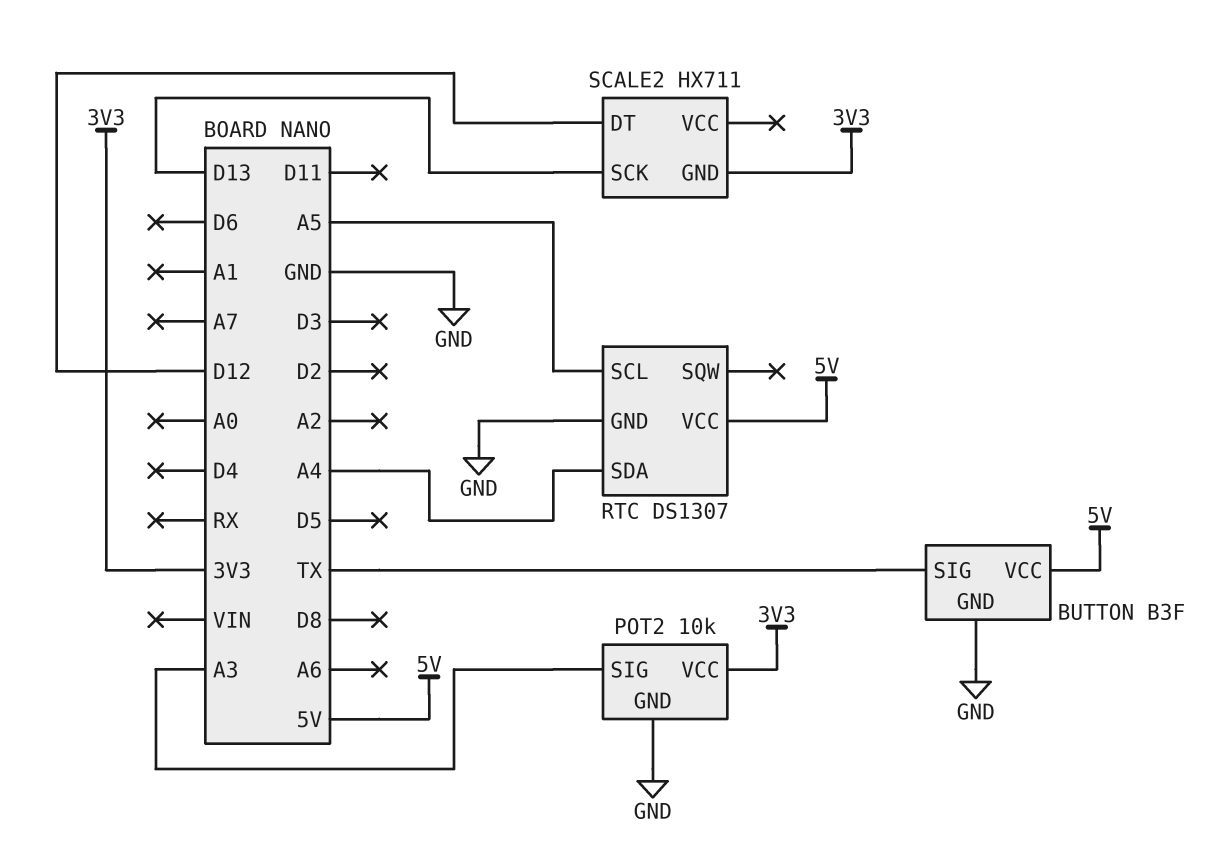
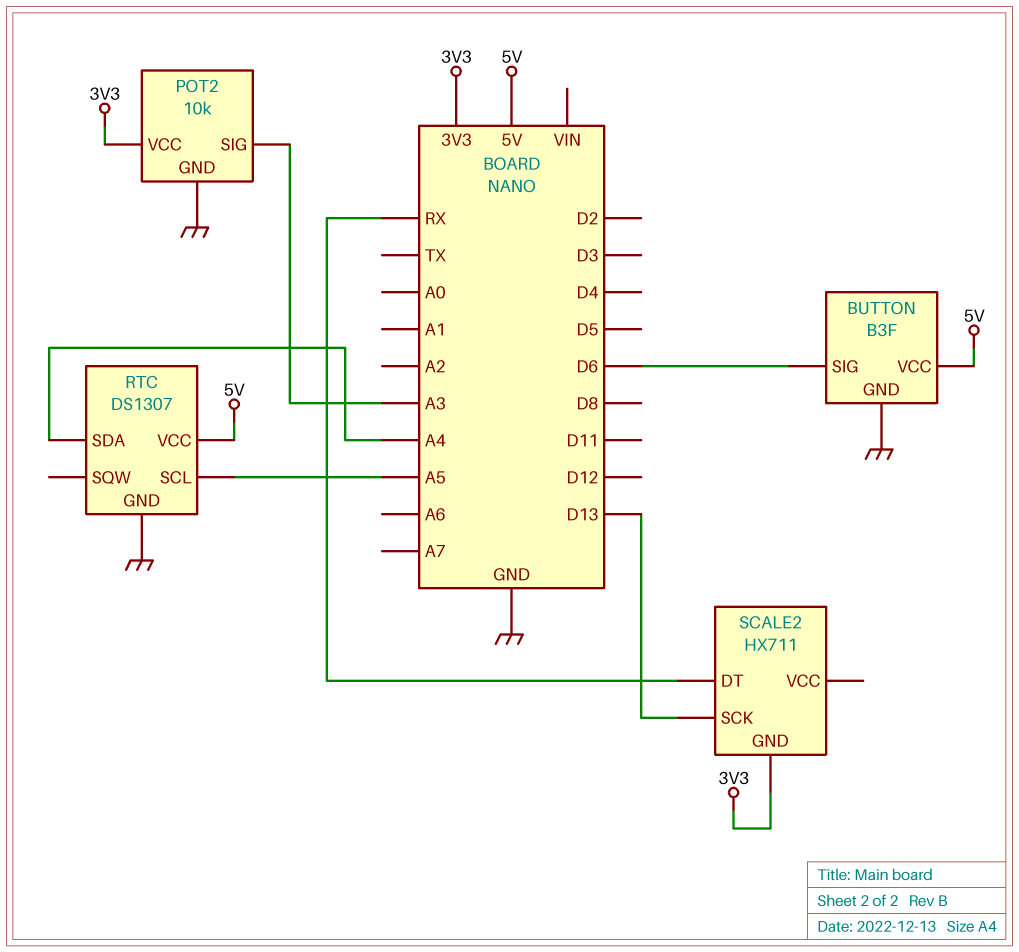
BUTTON pin SIG: TX -> D6
SCALE2 pin DT: D12 -> RX

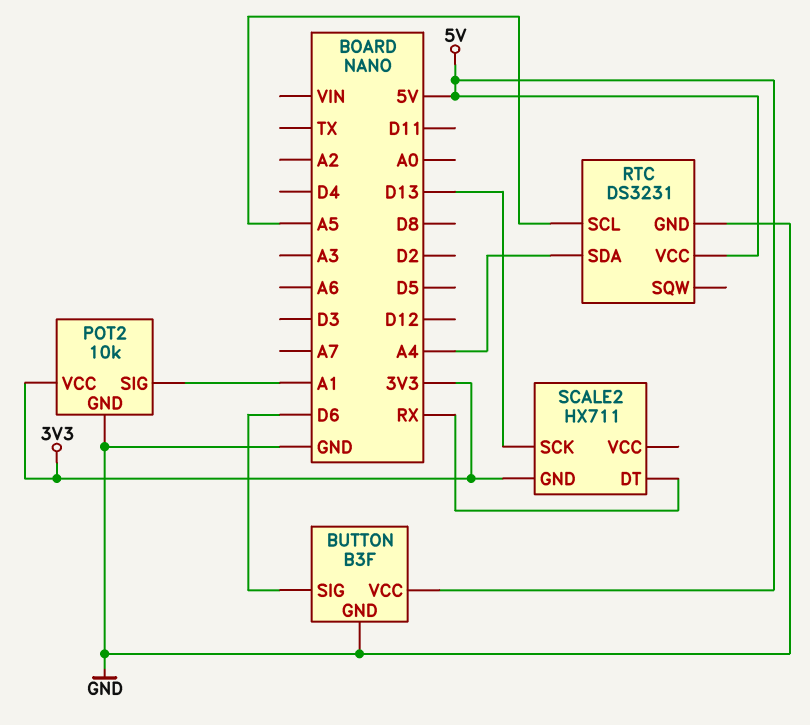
POT2 pin SIG: A3 -> A1
RTC: DS1307 -> DS3231

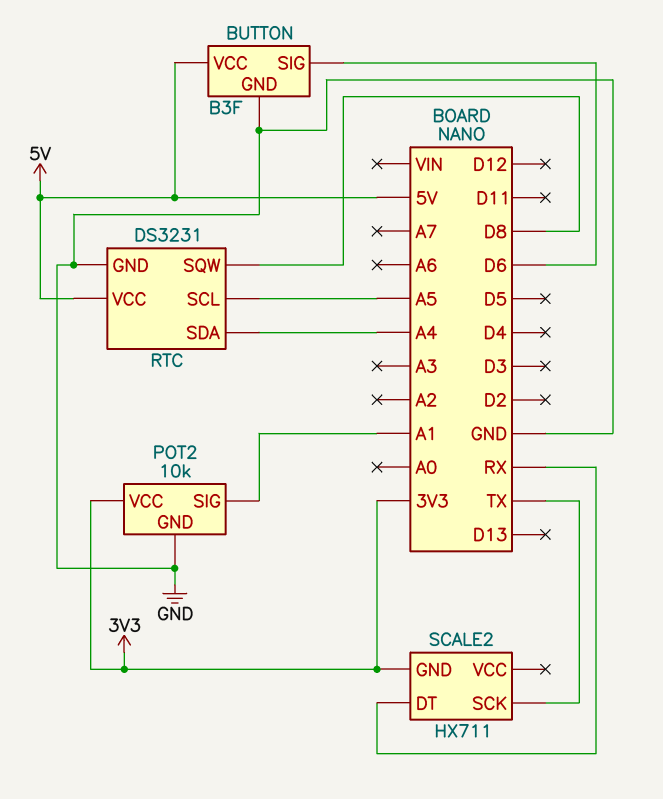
RTC pin SQW: none -> D8
SCALE2 pin SCK: D13 -> TX

